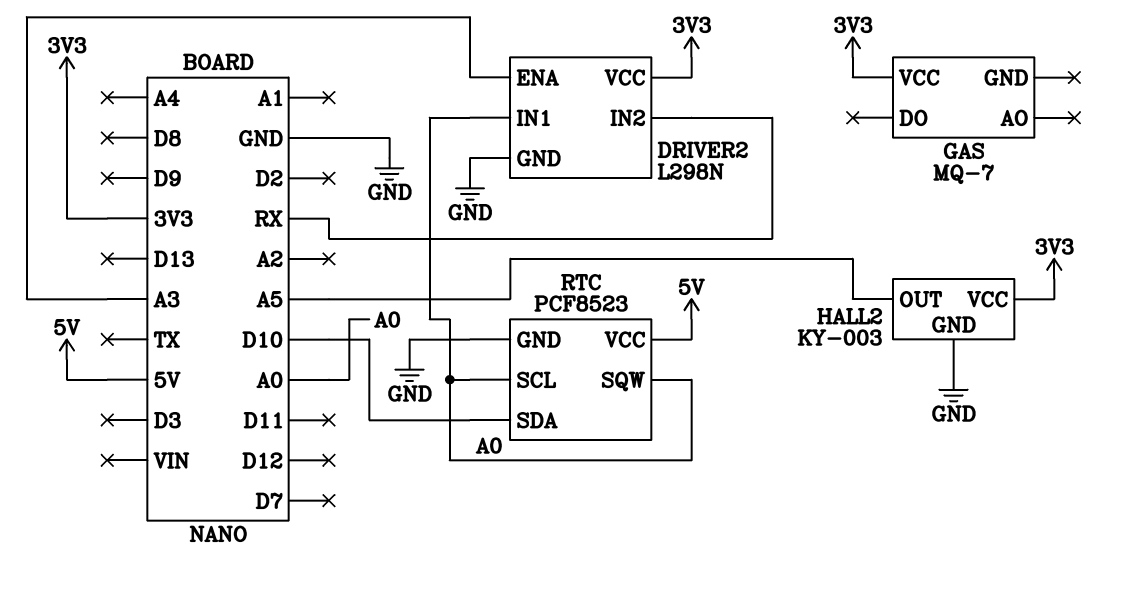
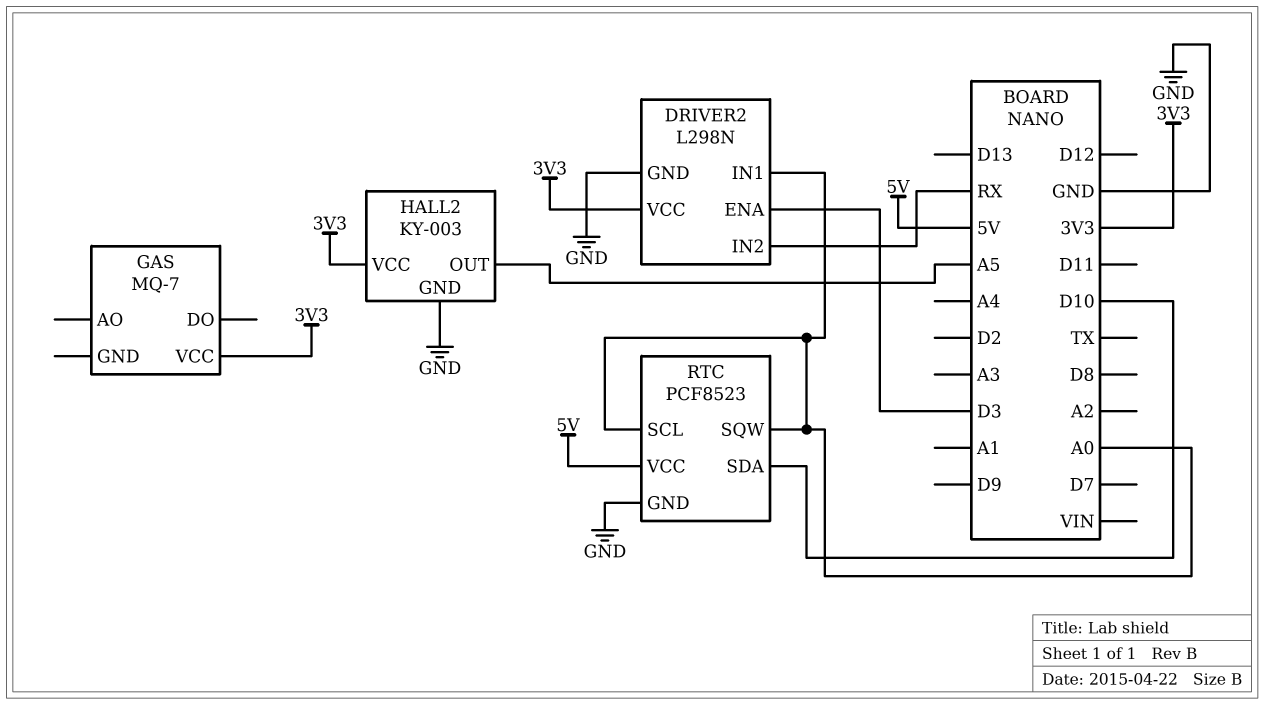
DRIVER2 pin ENA: A3 -> D3

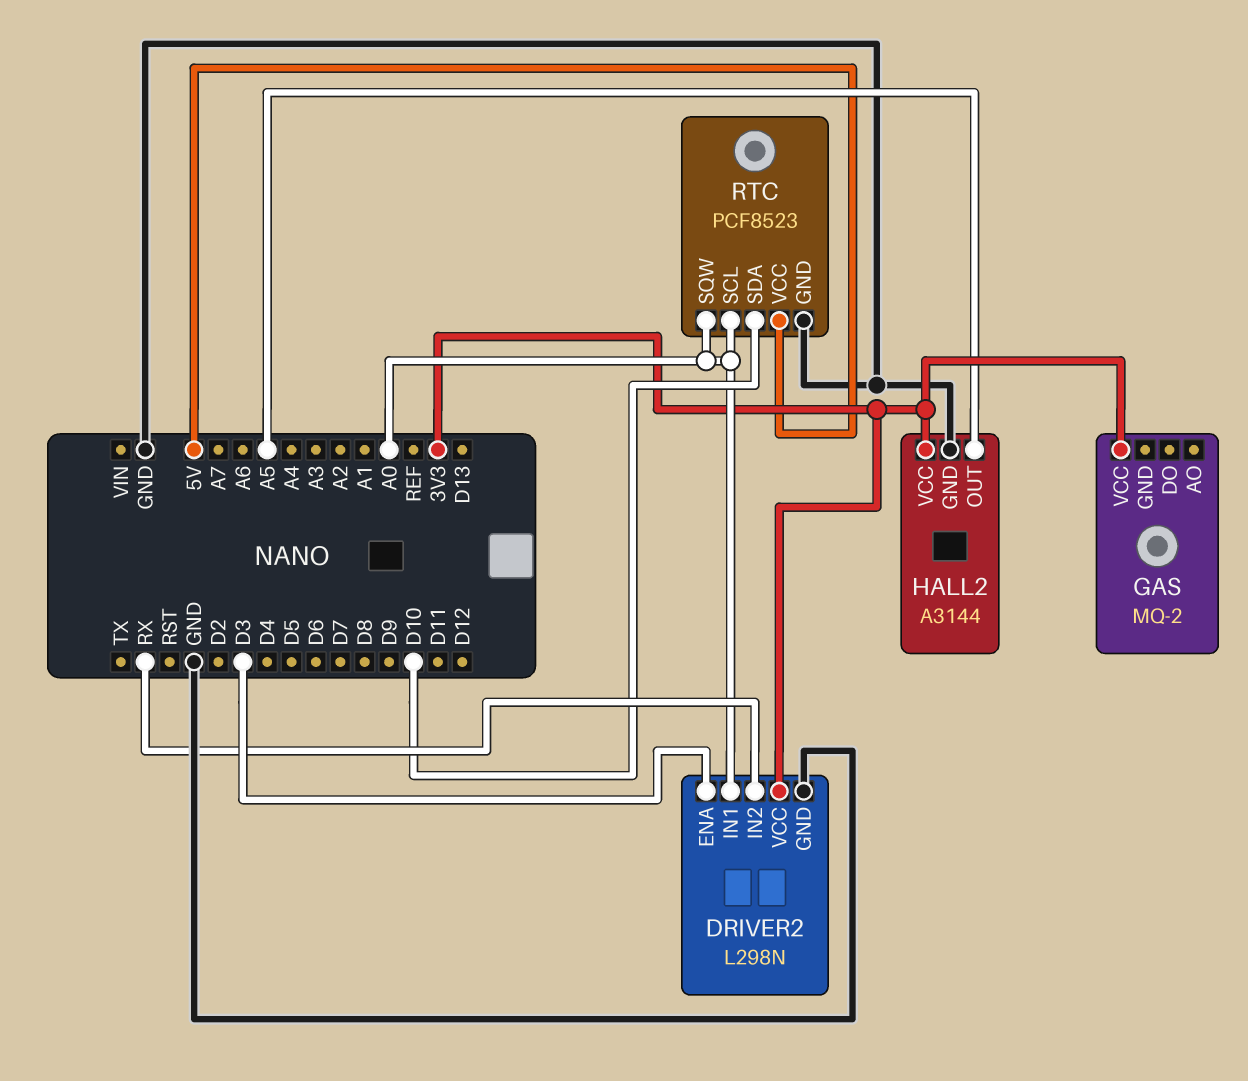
GAS: MQ-7 -> MQ-2
HALL2: KY-003 -> A3144

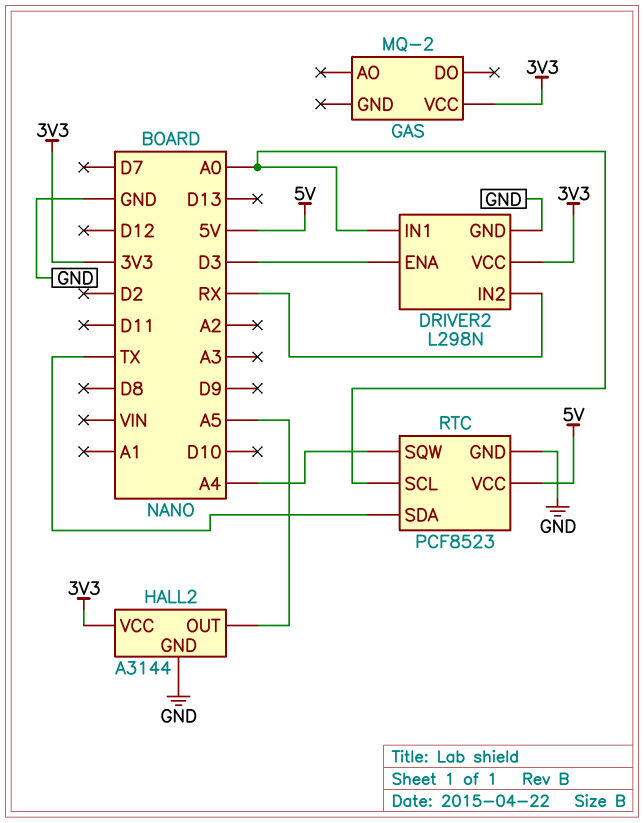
RTC pin SDA: D10 -> TX
RTC pin SQW: A0 -> A4

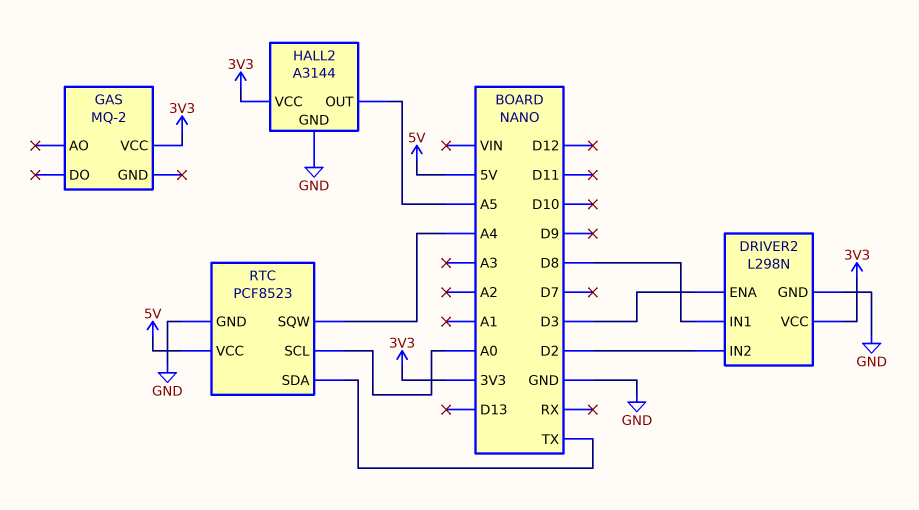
DRIVER2 pin IN1: A0 -> D8
DRIVER2 pin IN2: RX -> D2

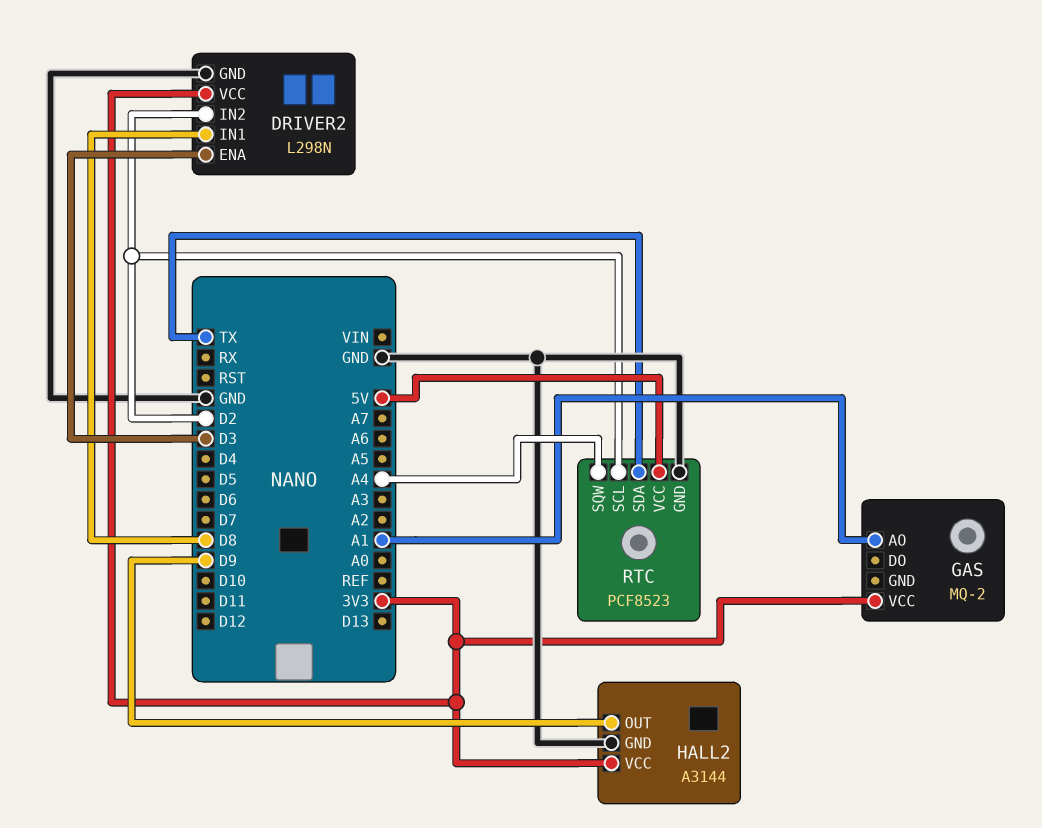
GAS pin AO: none -> A1
HALL2 pin OUT: A5 -> D9
RTC pin SCL: A0 -> D2

